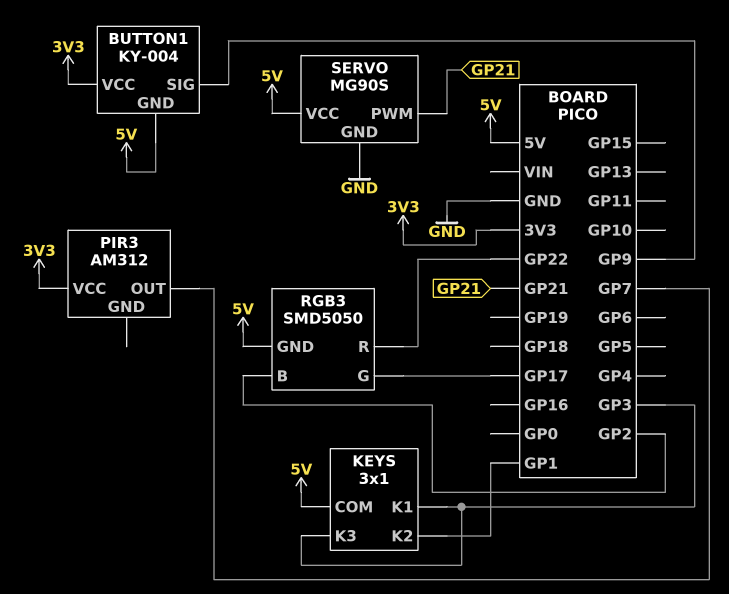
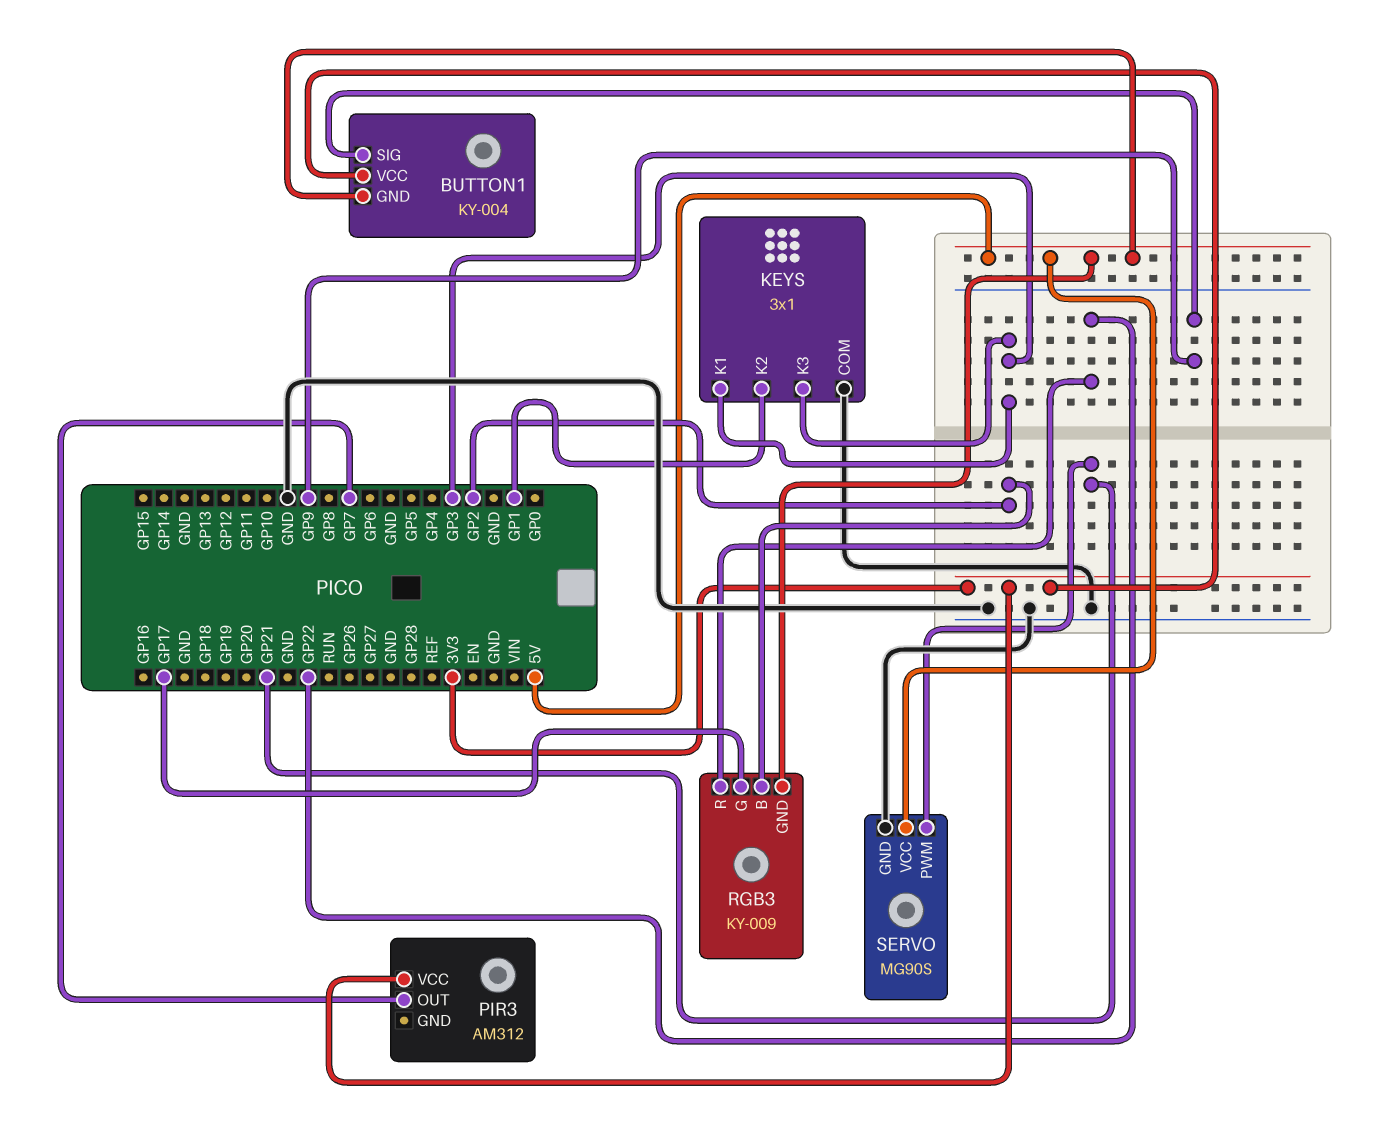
KEYS pin COM: 5V -> GND
RGB3: SMD5050 -> KY-009

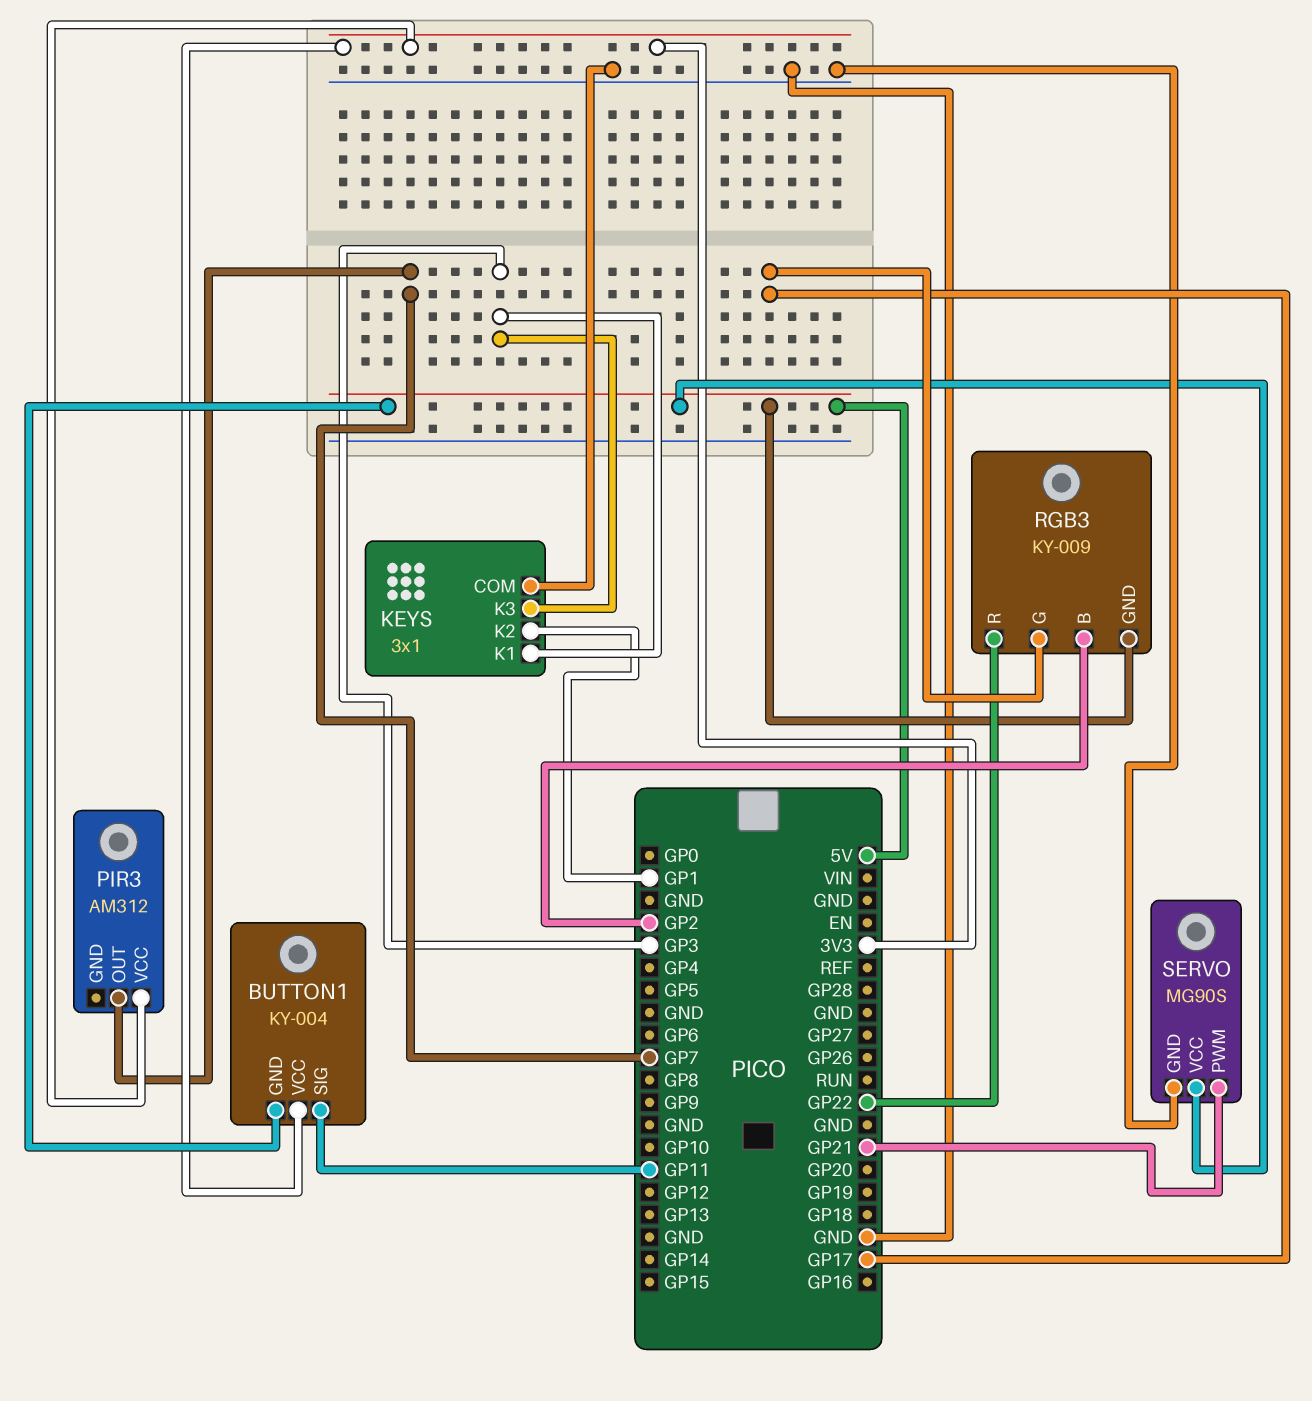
BUTTON1 pin SIG: GP9 -> GP11

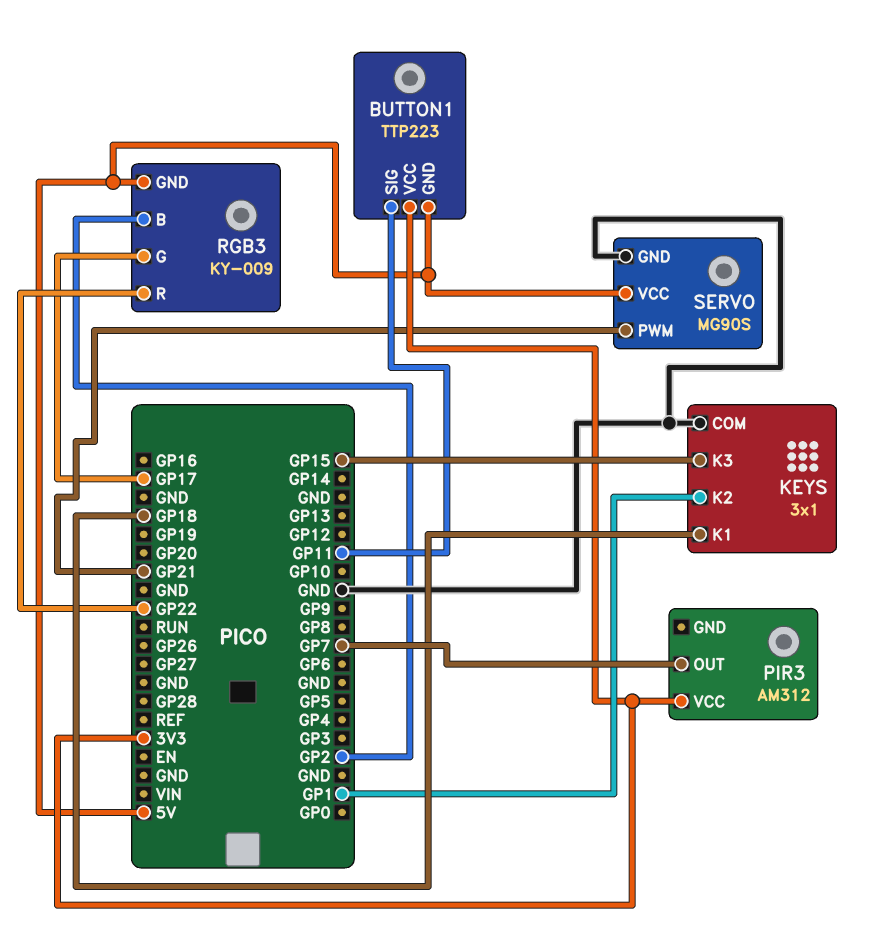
BUTTON1: KY-004 -> TTP223
KEYS pin K1: GP3 -> GP18
KEYS pin K3: GP3 -> GP15

